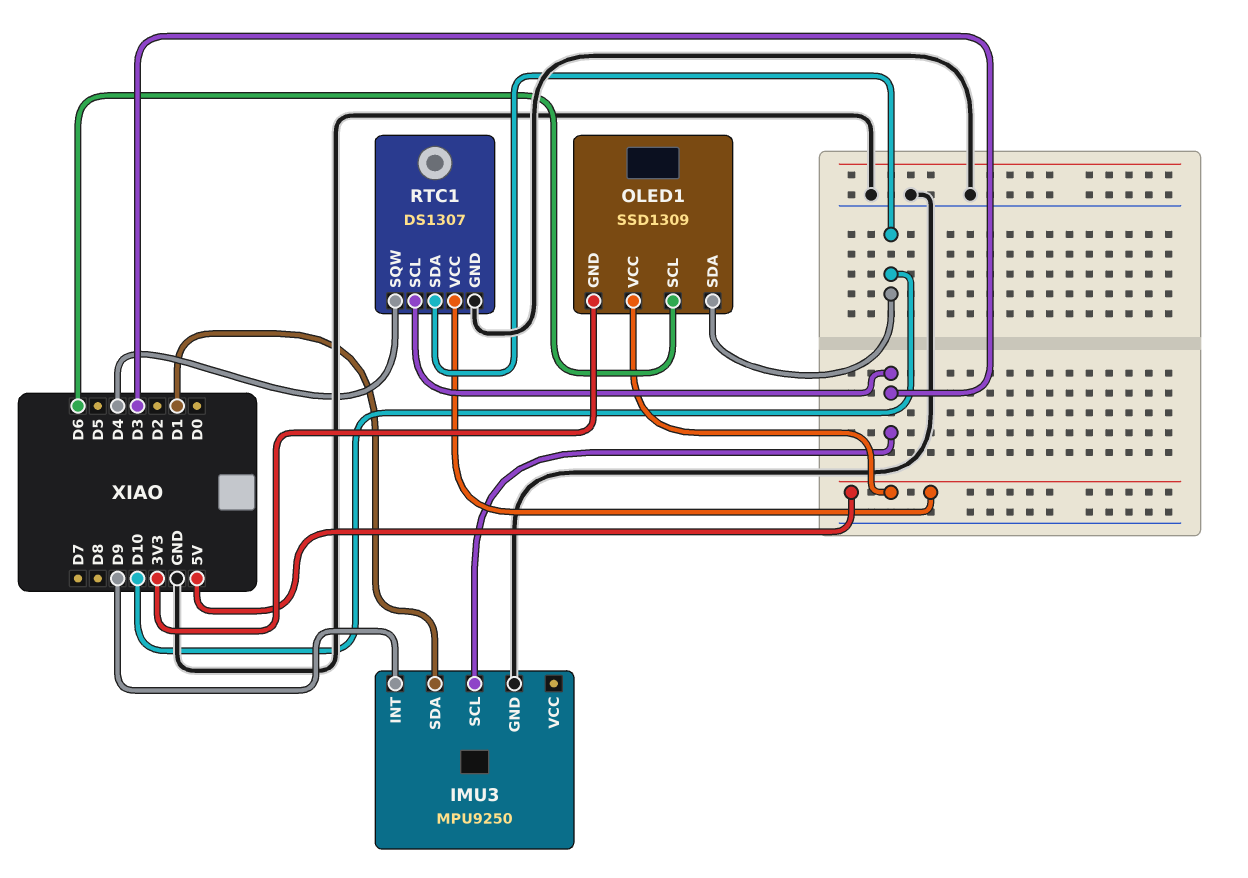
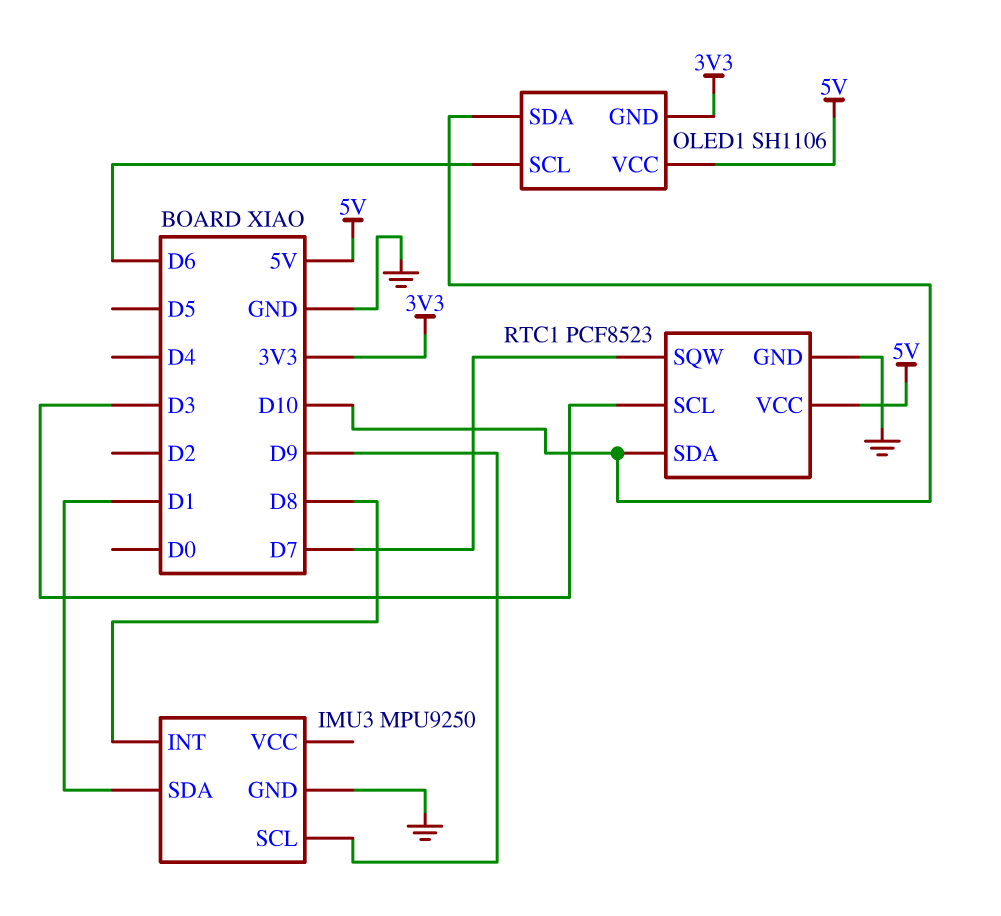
IMU3 pin INT: D9 -> D8
IMU3 pin SCL: D3 -> D9
OLED1: SSD1309 -> SH1106
RTC1: DS1307 -> PCF8523
RTC1 pin SQW: D4 -> D7

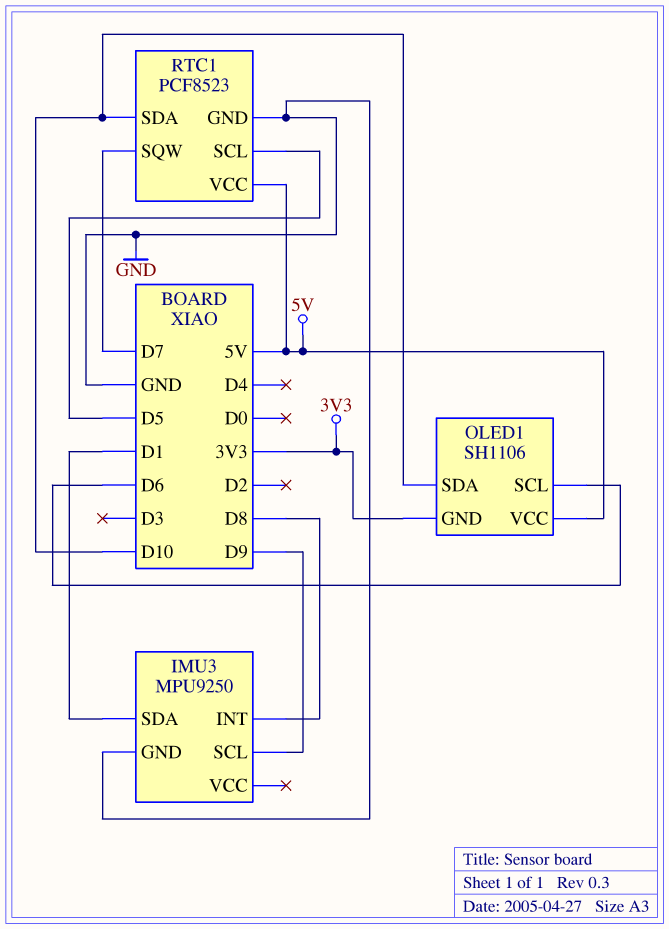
RTC1 pin SCL: D3 -> D5

